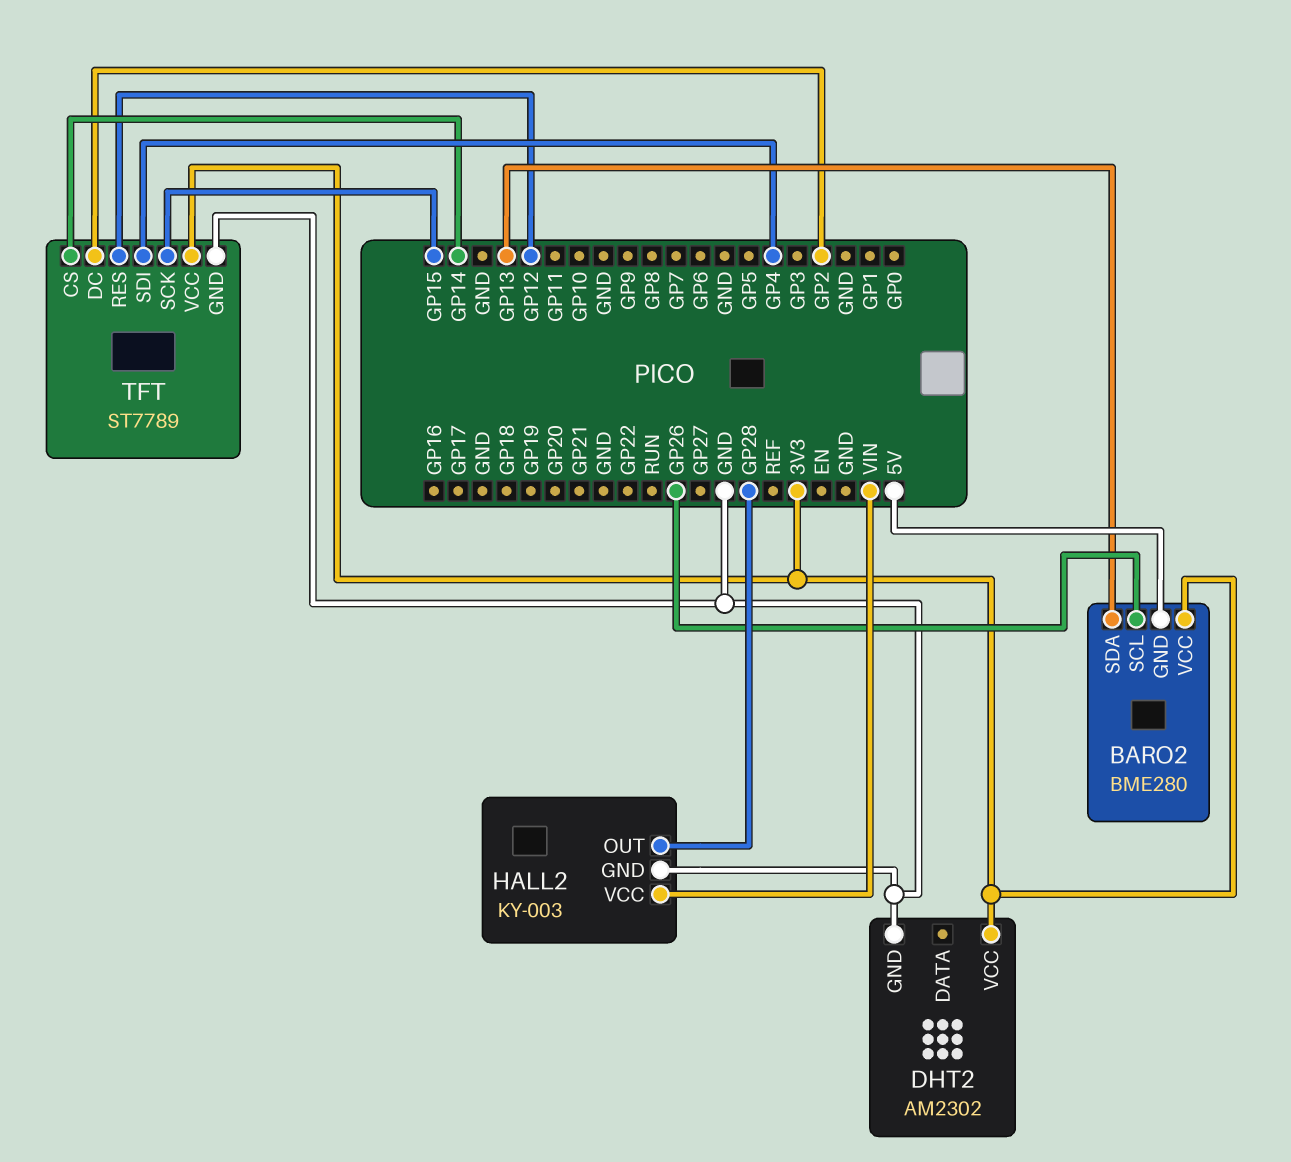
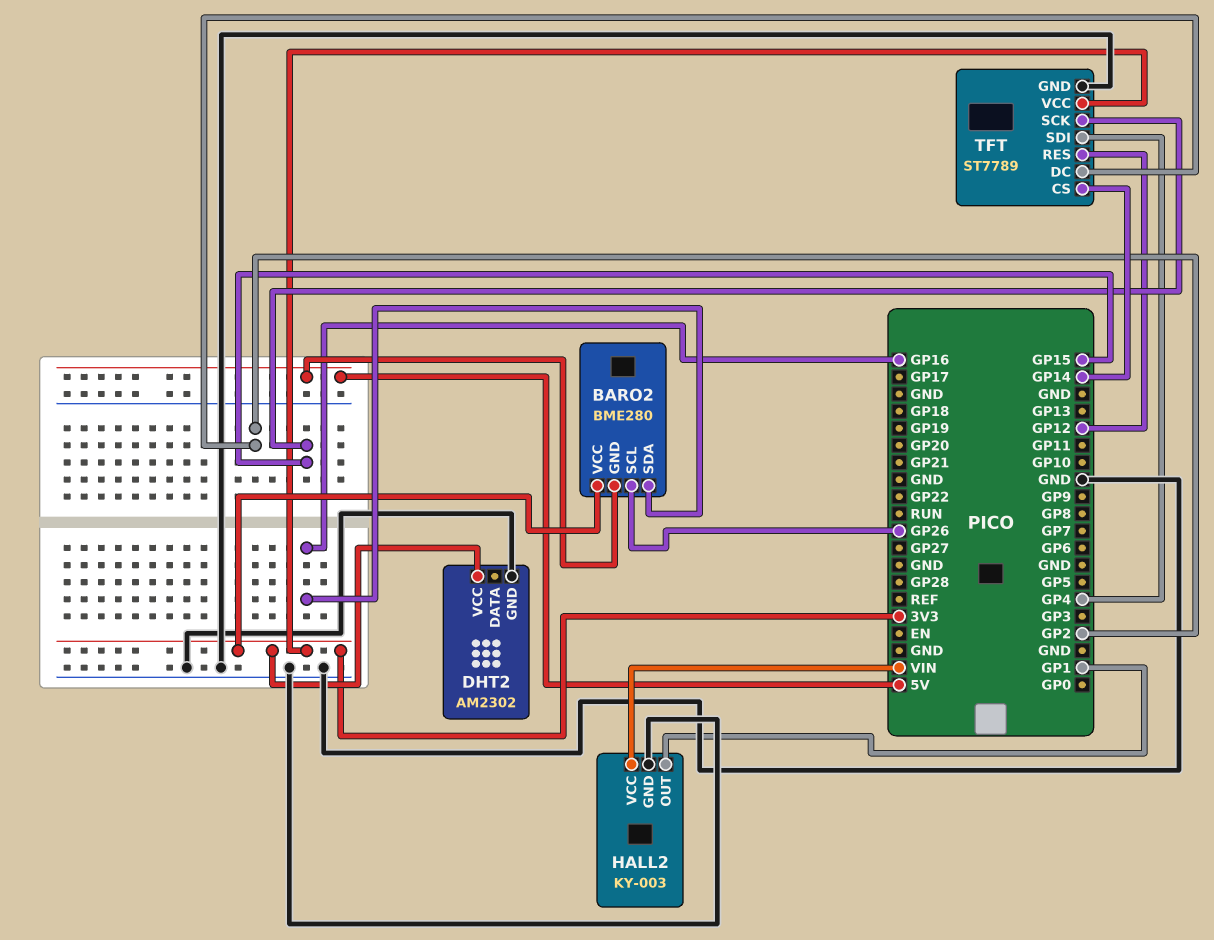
BARO2 pin SDA: GP13 -> GP16
HALL2 pin OUT: GP28 -> GP1

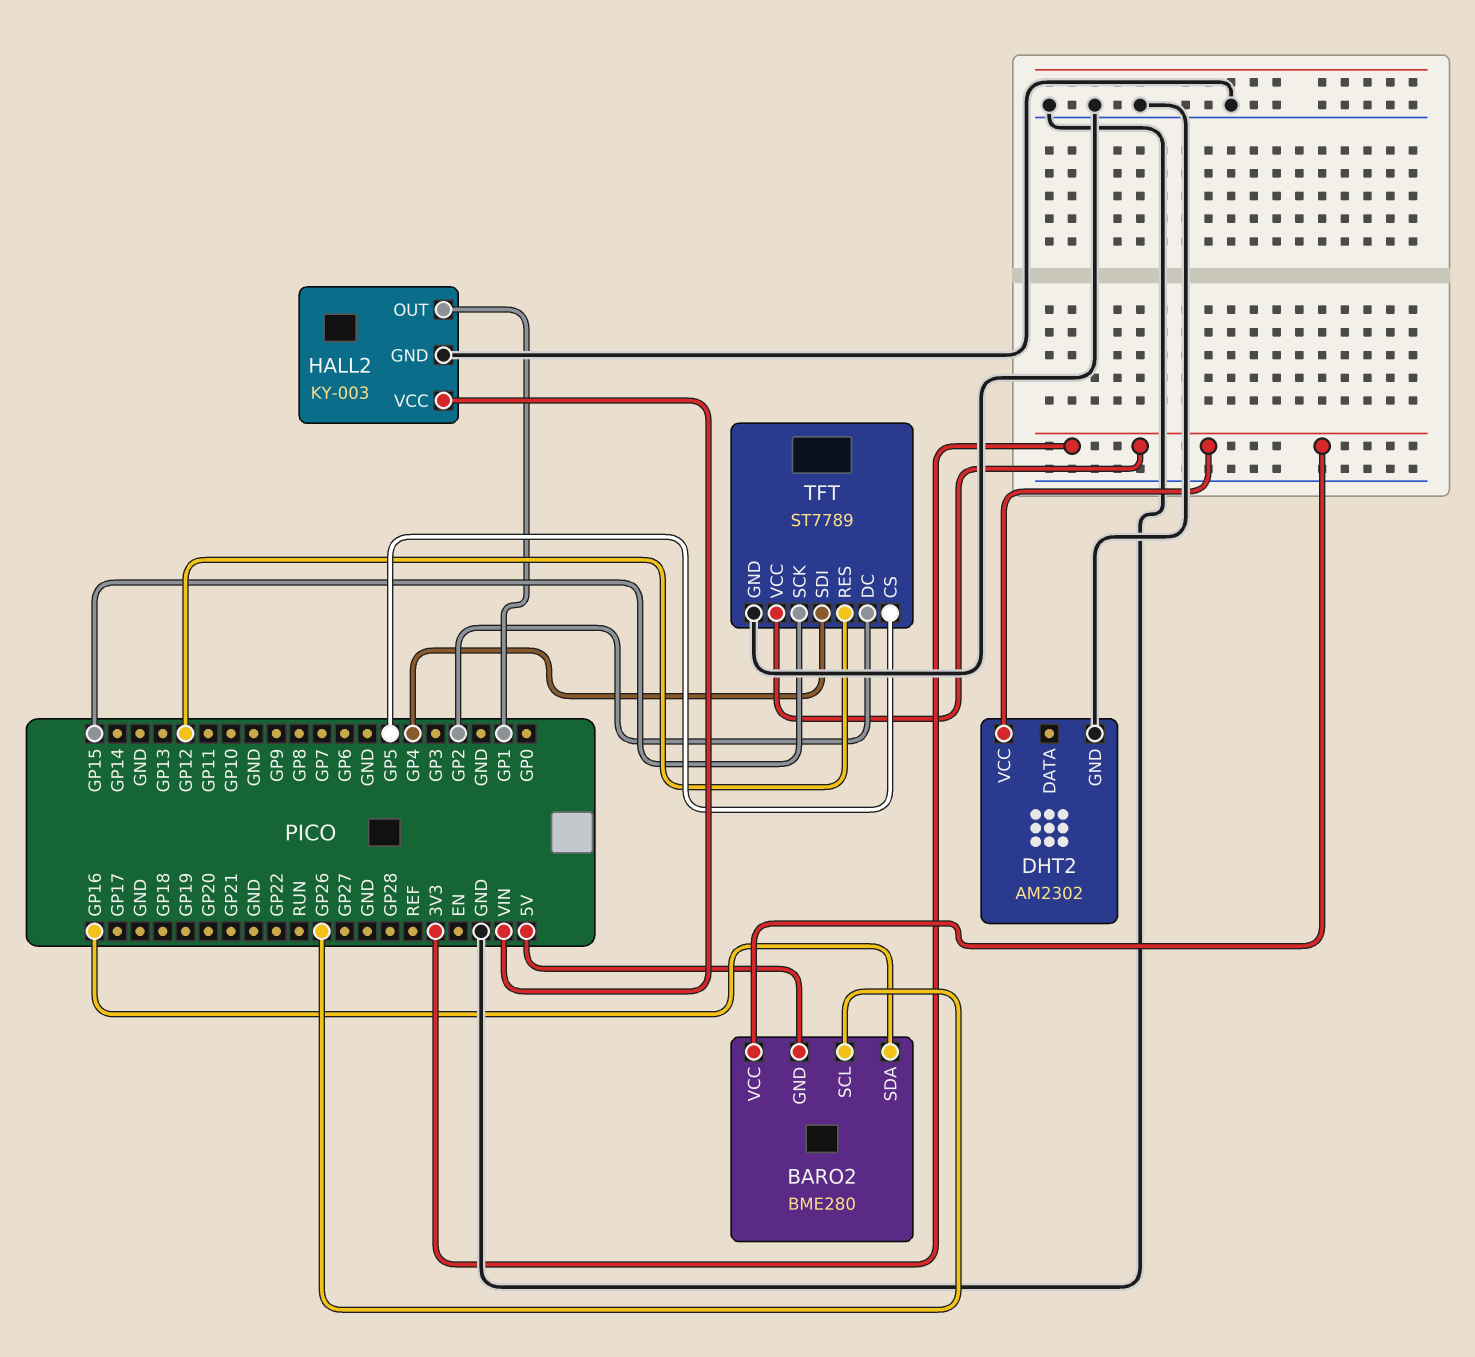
TFT pin CS: GP14 -> GP5

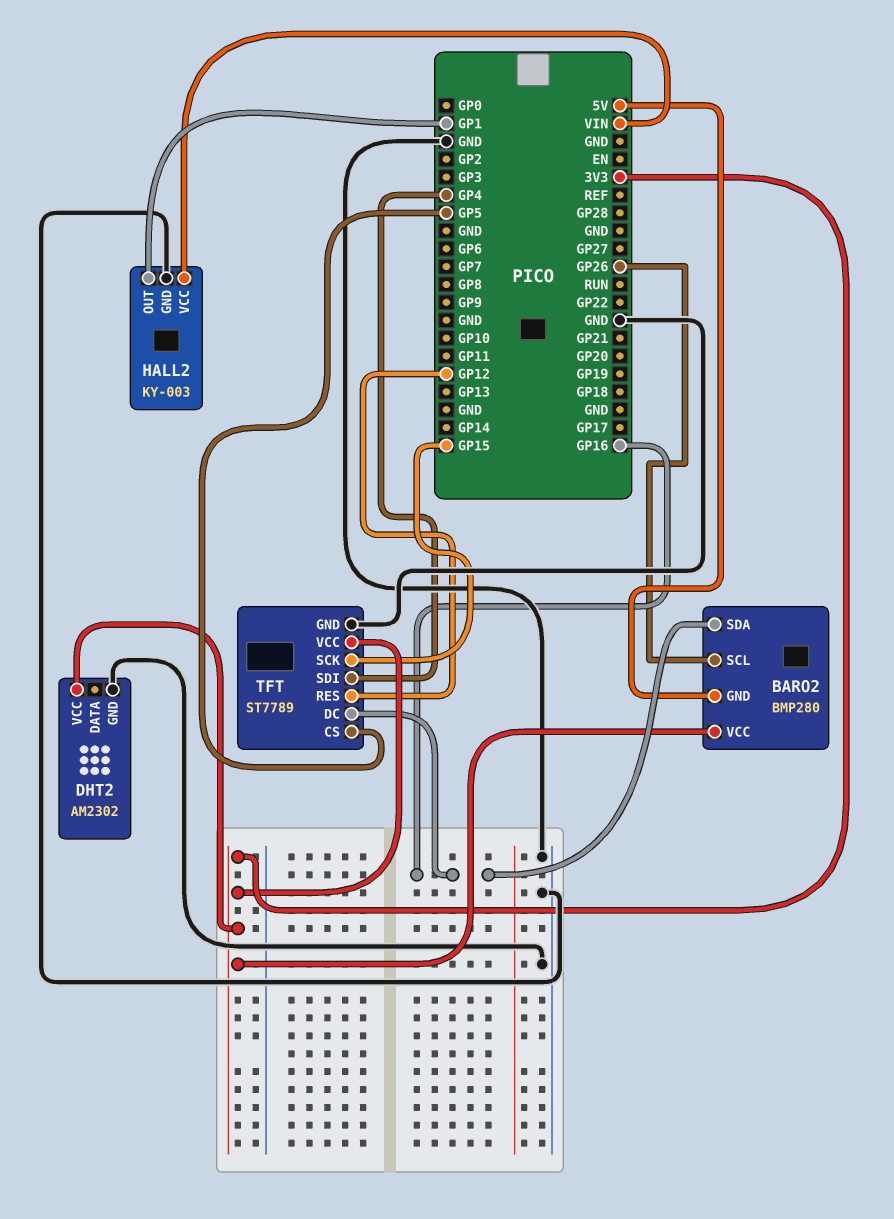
BARO2: BME280 -> BMP280
TFT pin DC: GP2 -> GP16

